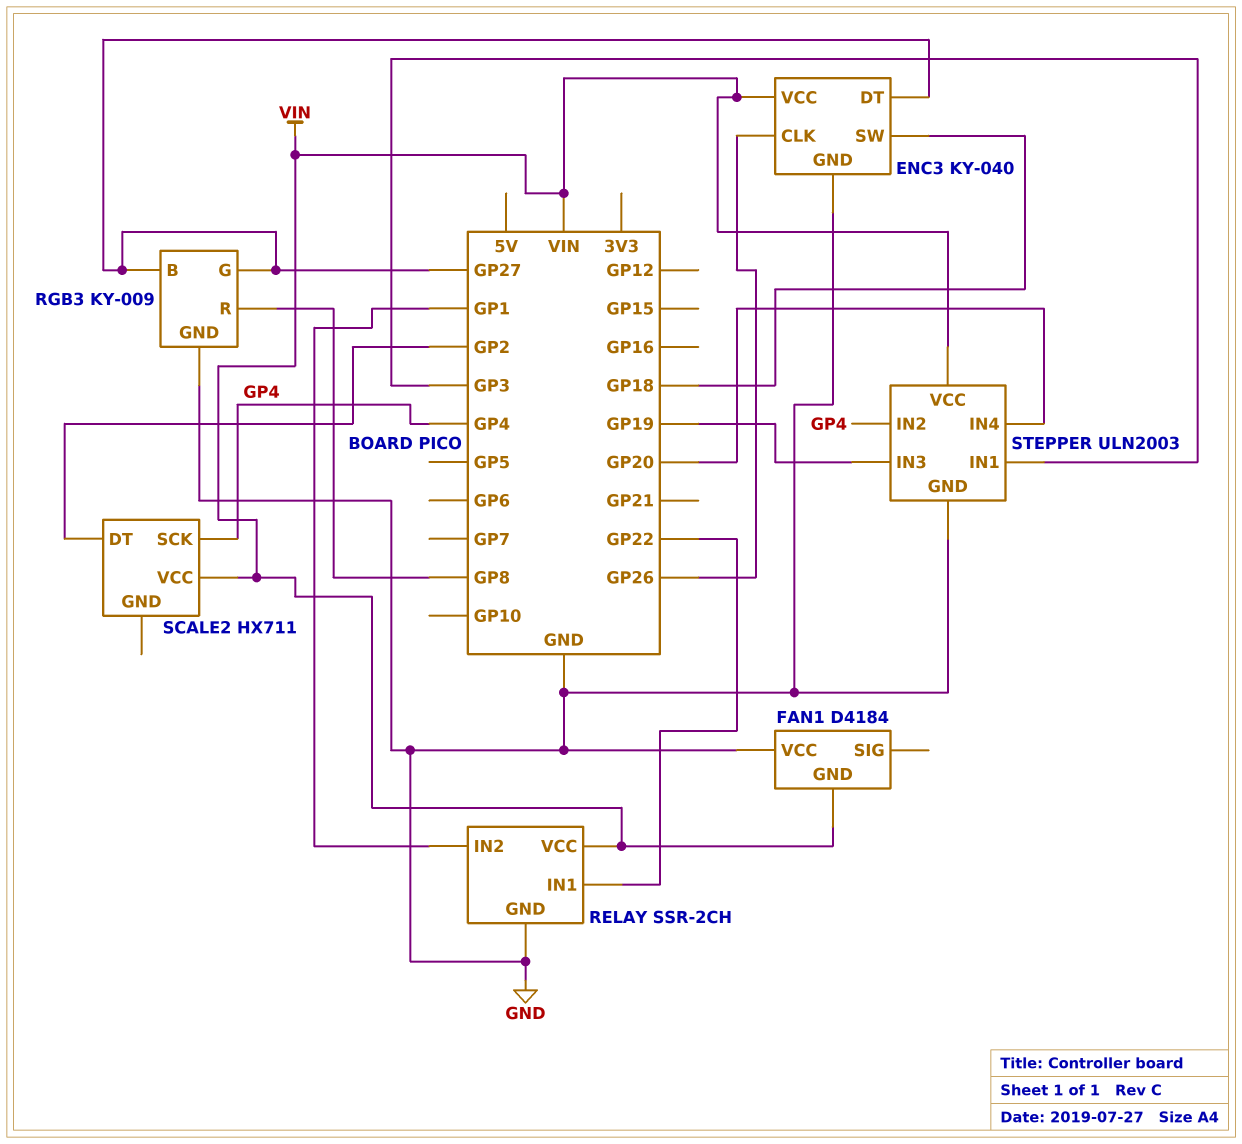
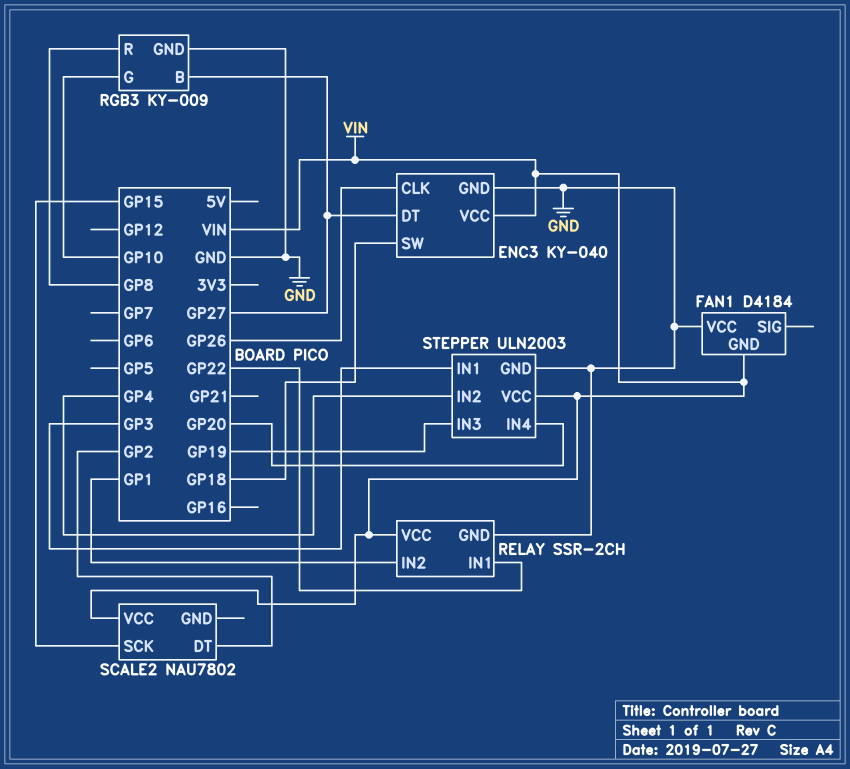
RGB3 pin G: GP27 -> GP10
SCALE2: HX711 -> NAU7802
SCALE2 pin SCK: GP4 -> GP15

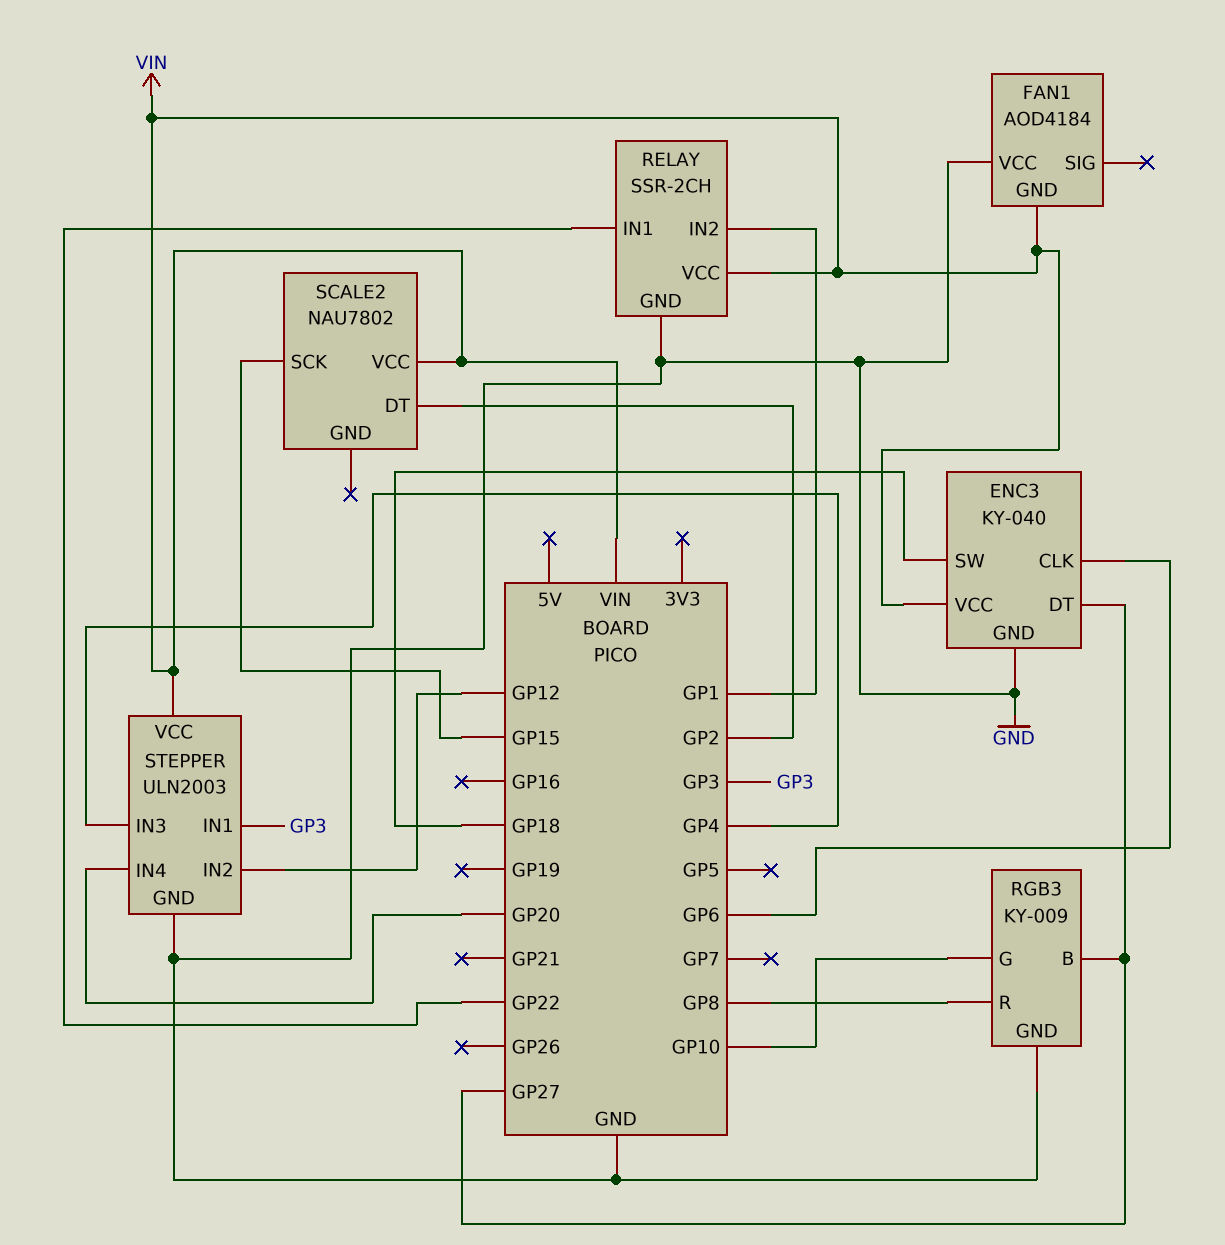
ENC3 pin CLK: GP26 -> GP6
FAN1: D4184 -> AOD4184
STEPPER pin IN2: GP4 -> GP12
STEPPER pin IN3: GP19 -> GP4

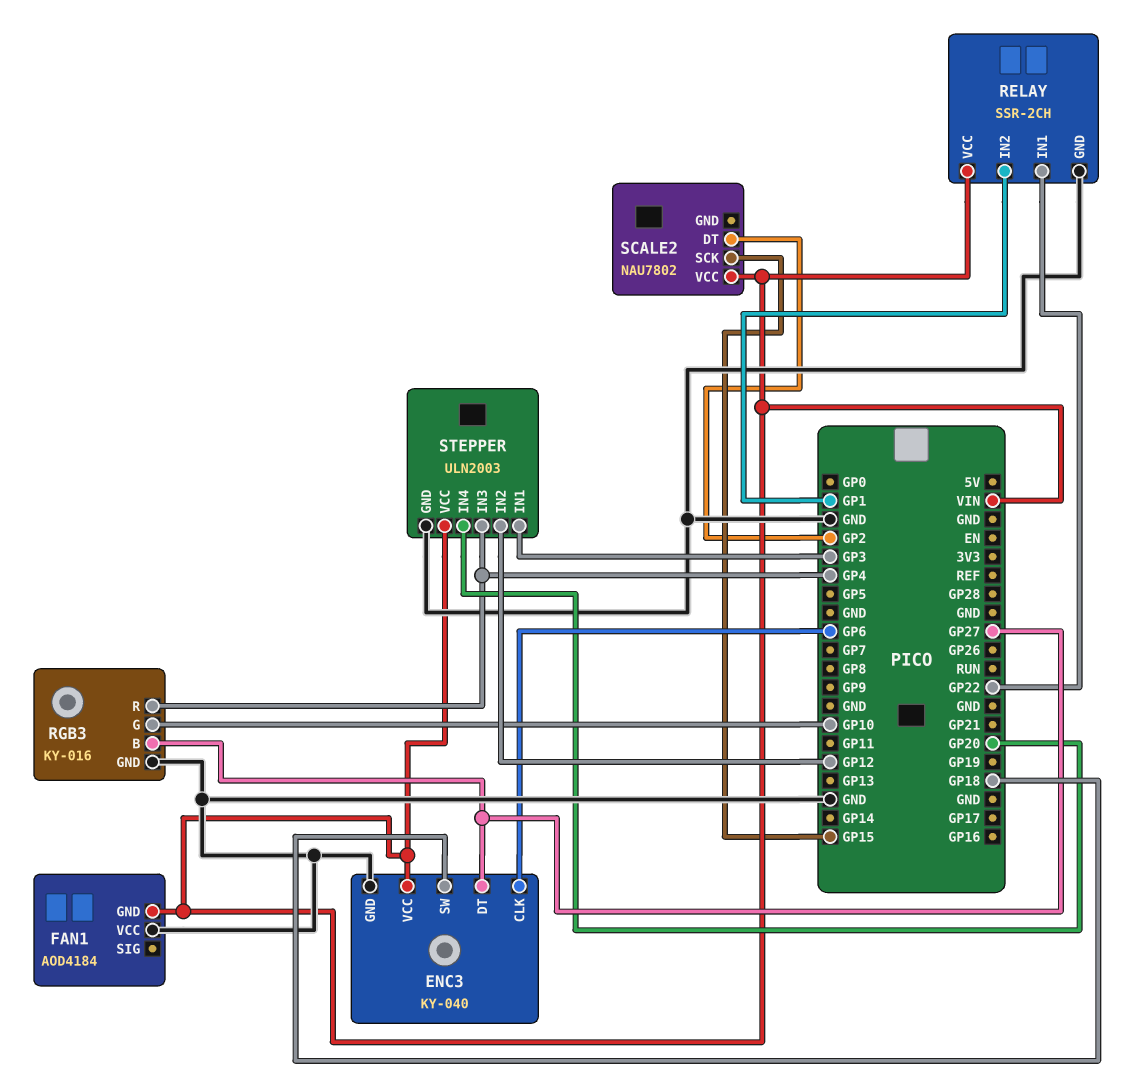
RGB3: KY-009 -> KY-016
RGB3 pin R: GP8 -> GP4

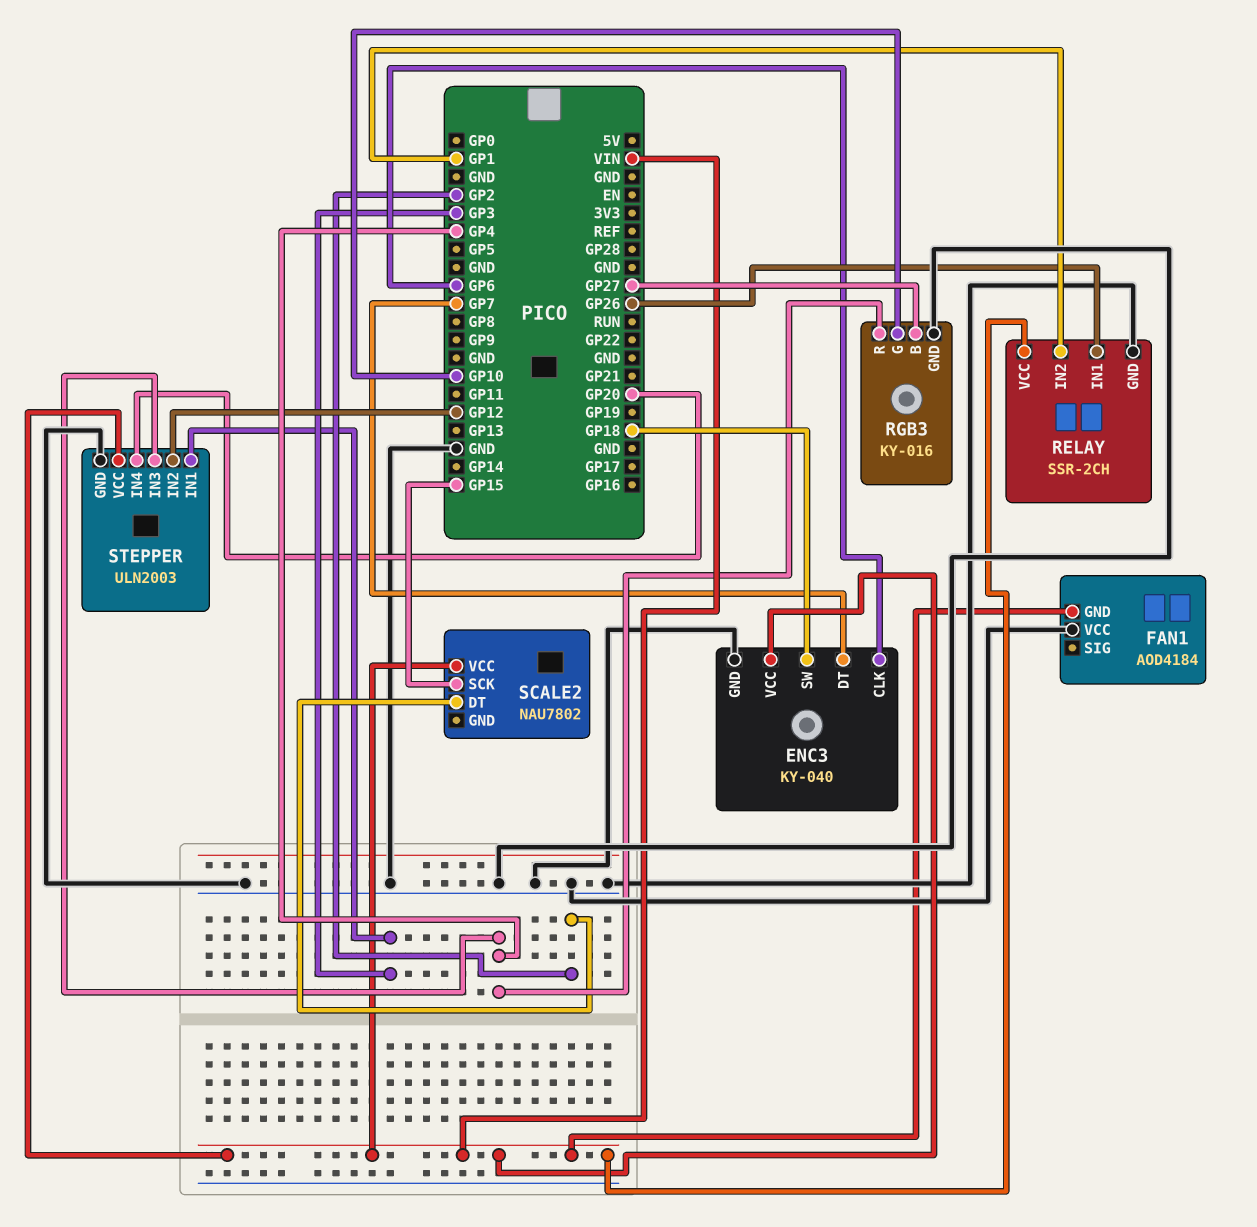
ENC3 pin DT: GP27 -> GP7
RELAY pin IN1: GP22 -> GP26

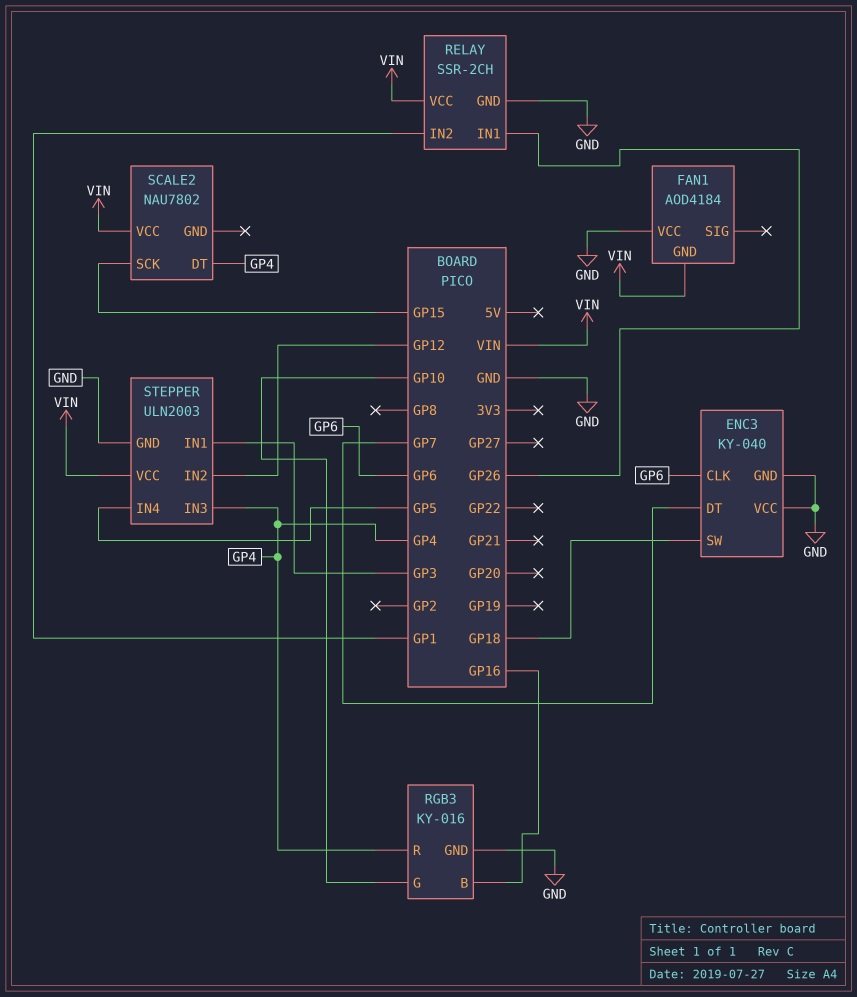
ENC3 pin VCC: VIN -> GND
RGB3 pin B: GP27 -> GP16
SCALE2 pin DT: GP2 -> GP4
STEPPER pin IN4: GP20 -> GP5

